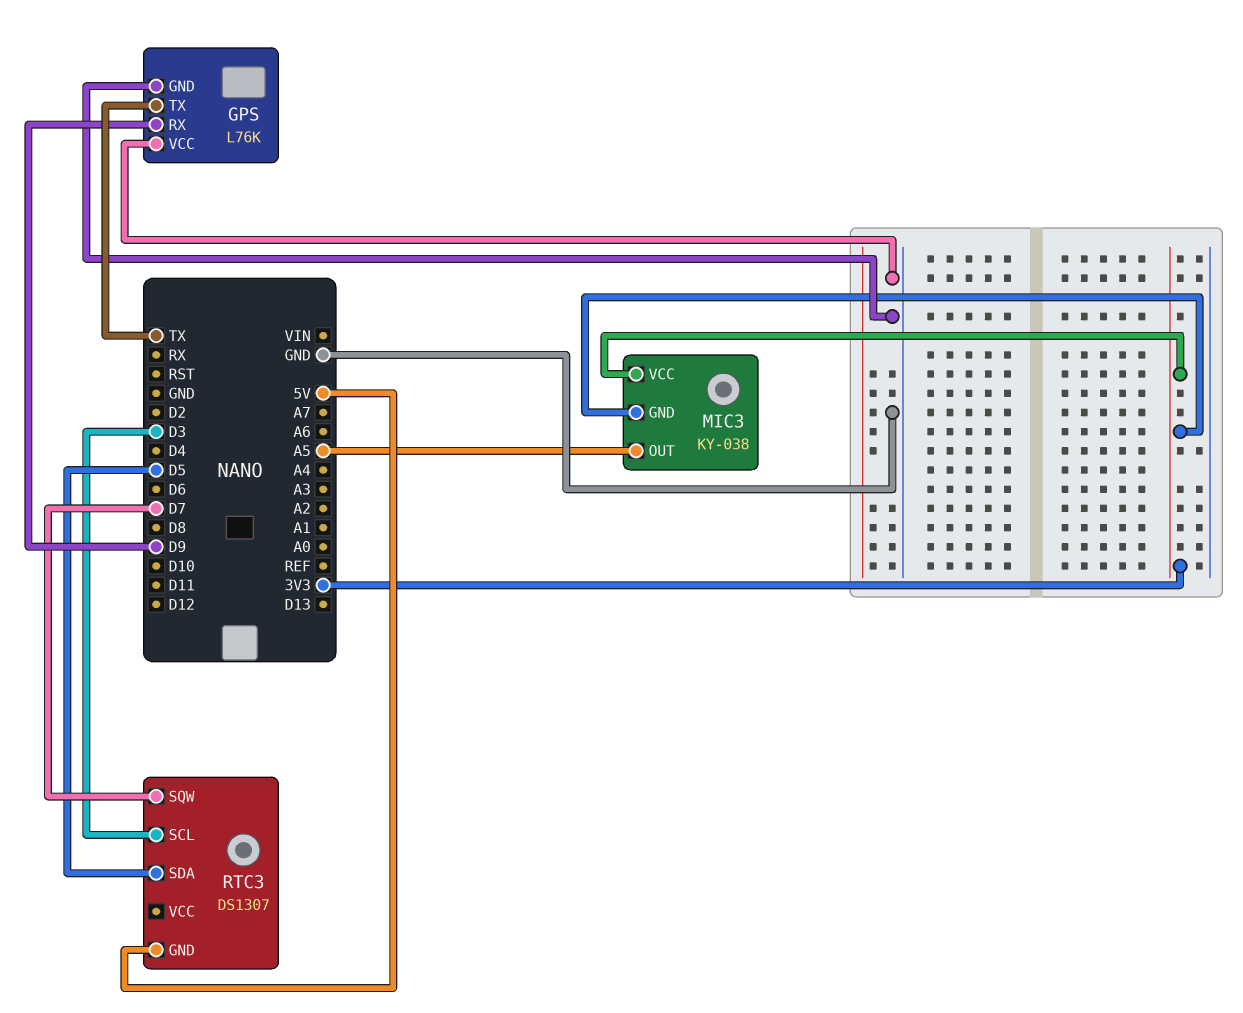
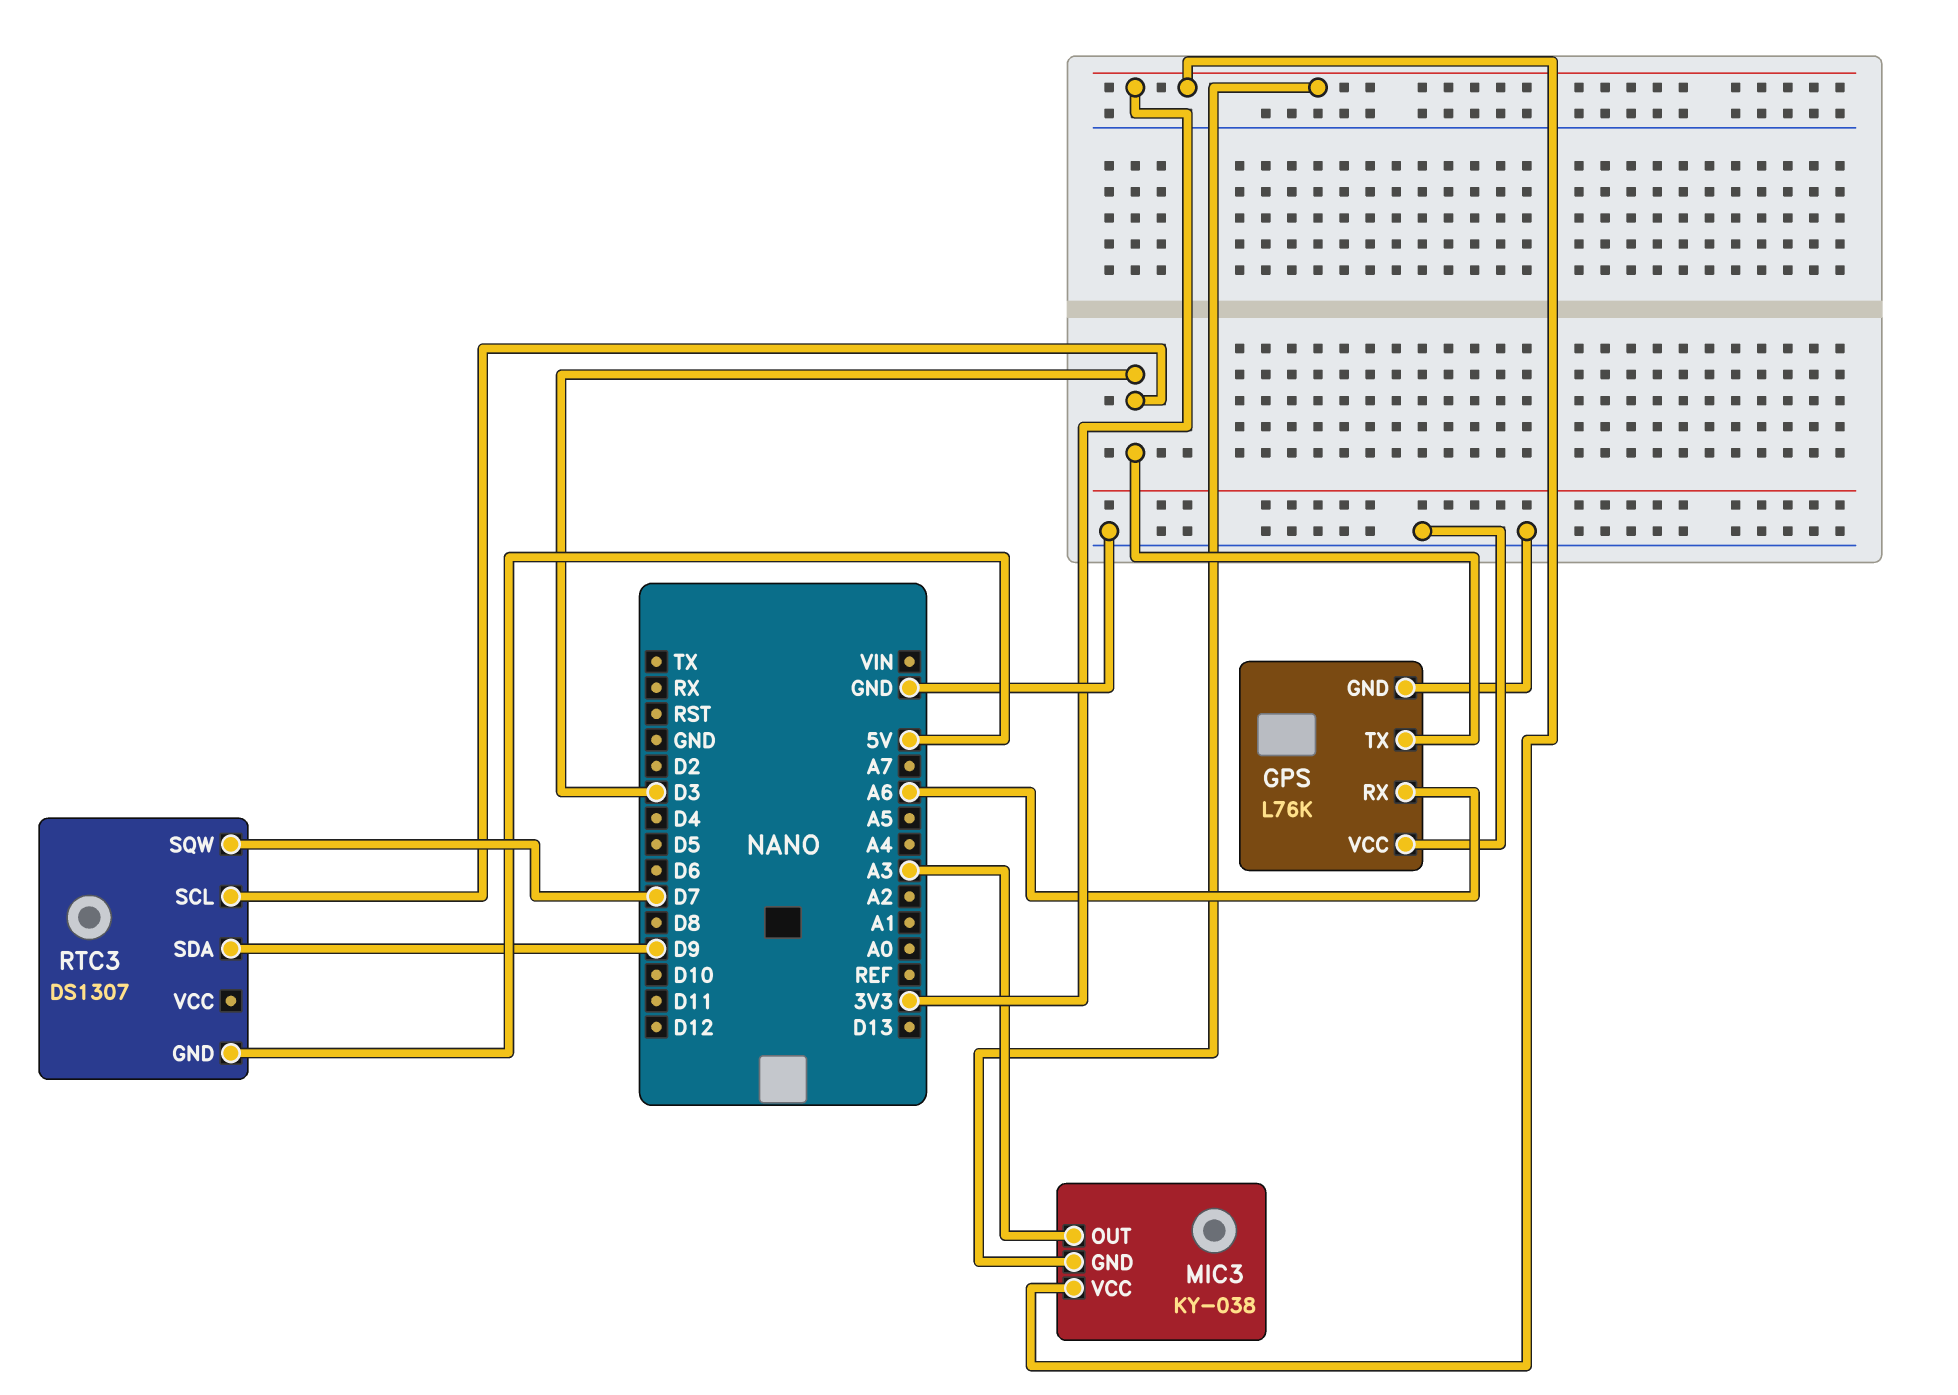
GPS pin RX: D9 -> A6
GPS pin TX: TX -> D3
MIC3 pin OUT: A5 -> A3
RTC3 pin SDA: D5 -> D9

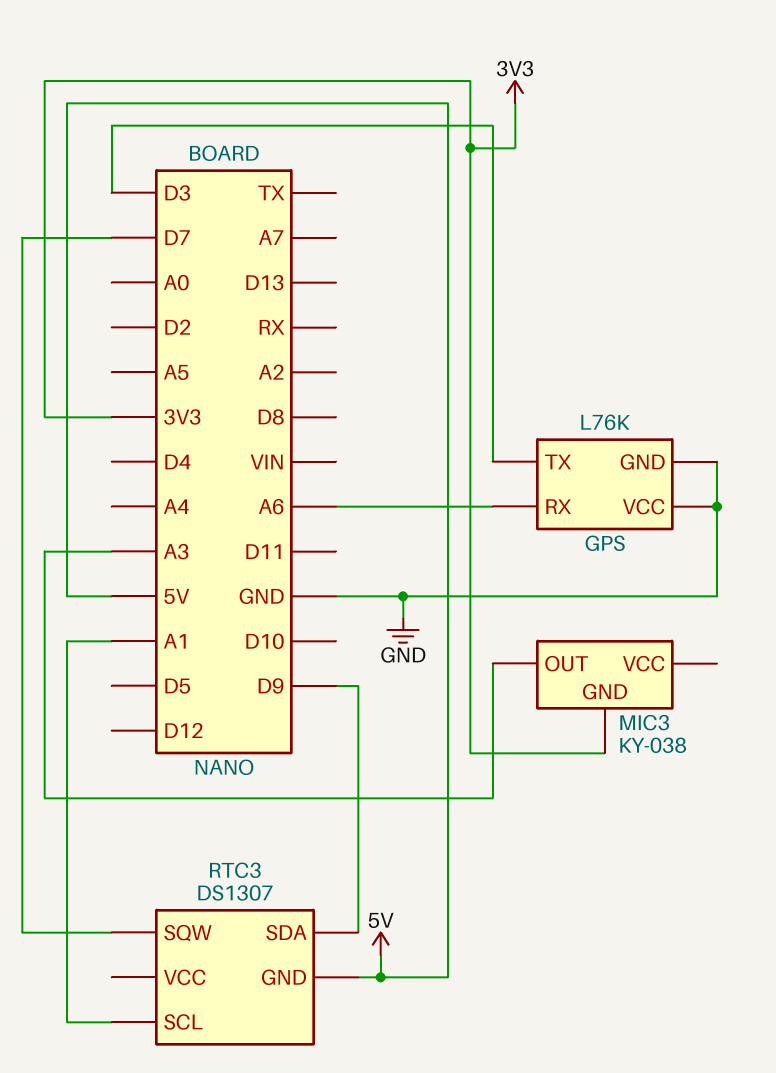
MIC3 pin VCC: 3V3 -> none
RTC3 pin SCL: D3 -> A1

